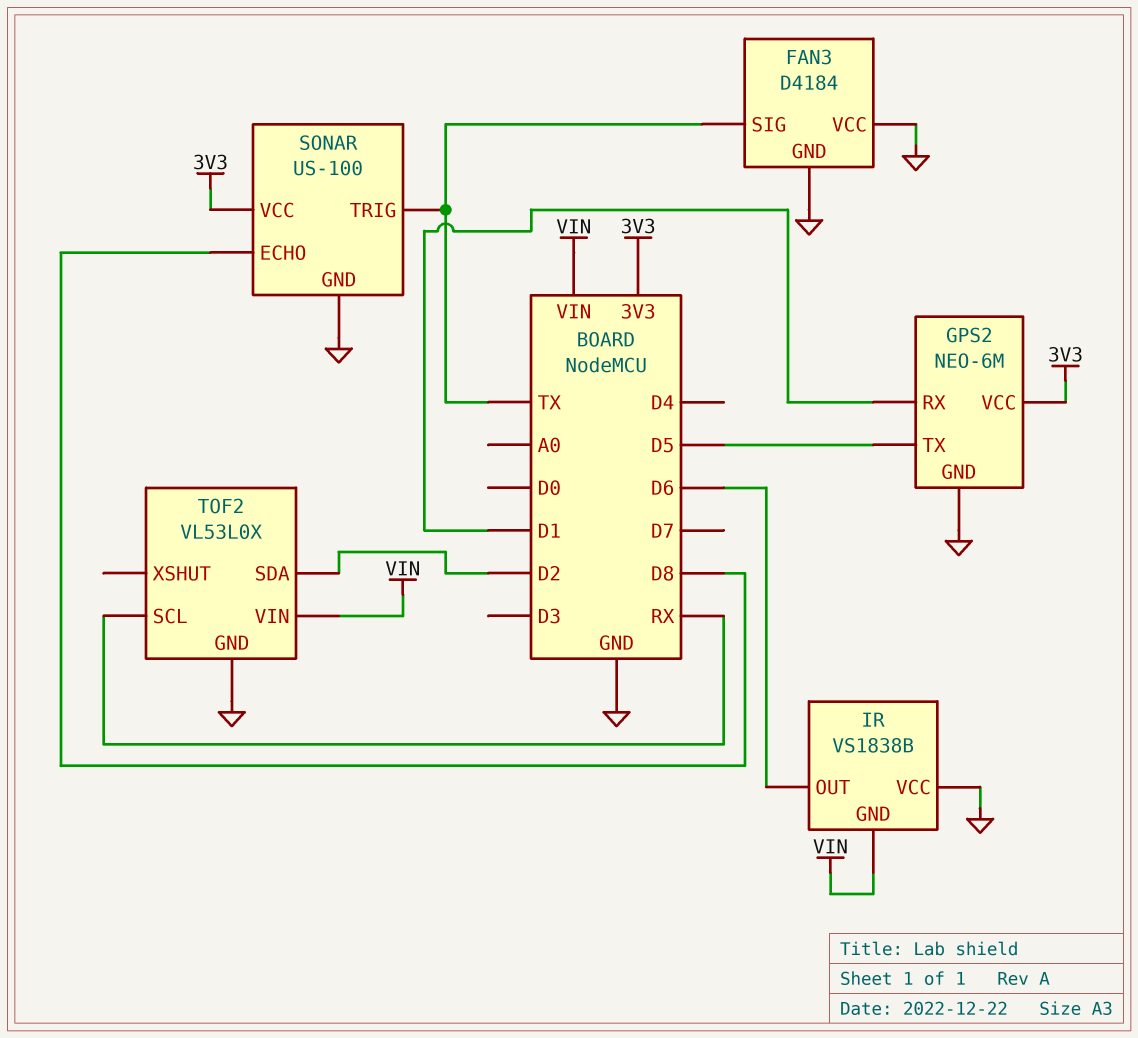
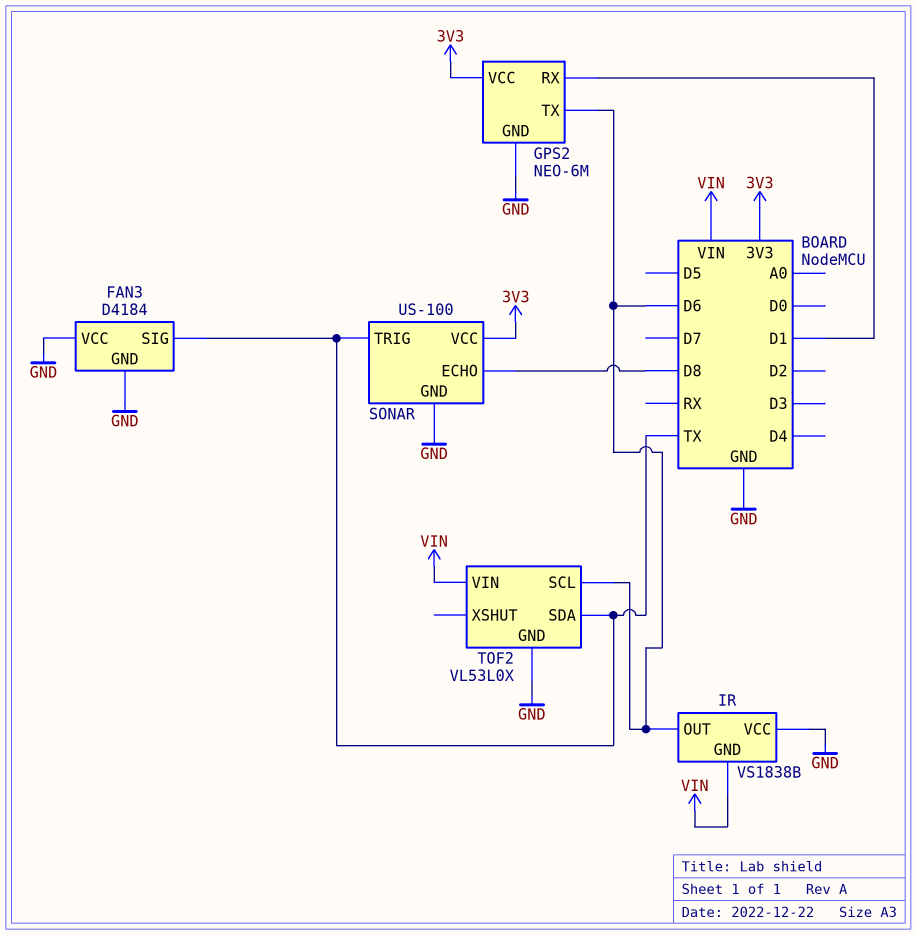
GPS2 pin TX: D5 -> D6
TOF2 pin SCL: RX -> D6
TOF2 pin SDA: D2 -> TX

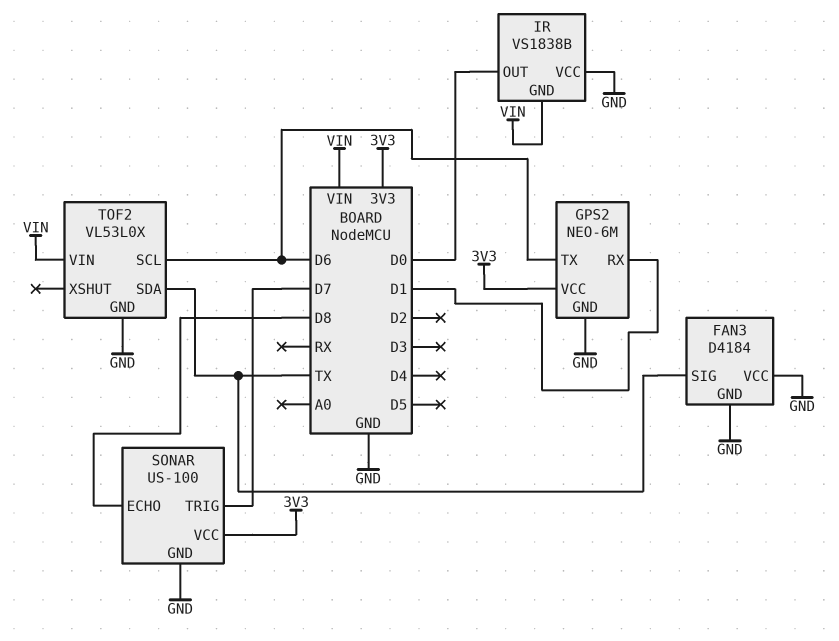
IR pin OUT: D6 -> D0
SONAR pin TRIG: TX -> D7

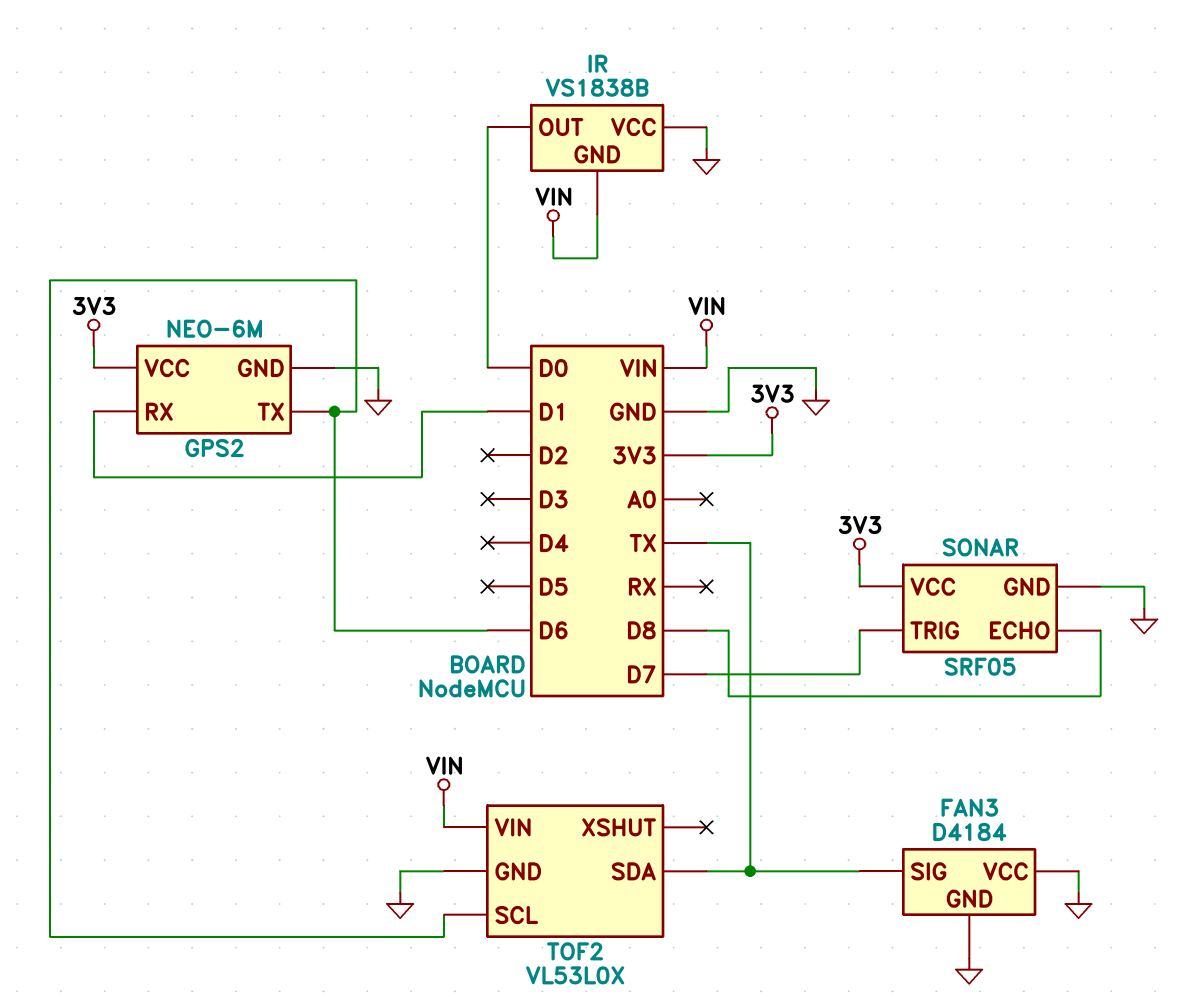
SONAR: US-100 -> SRF05

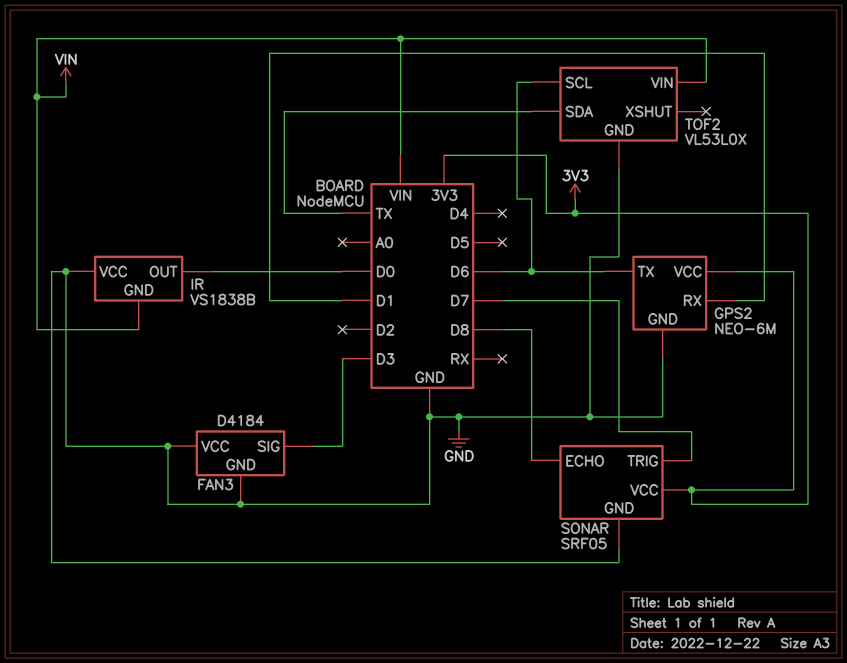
FAN3 pin SIG: TX -> D3

